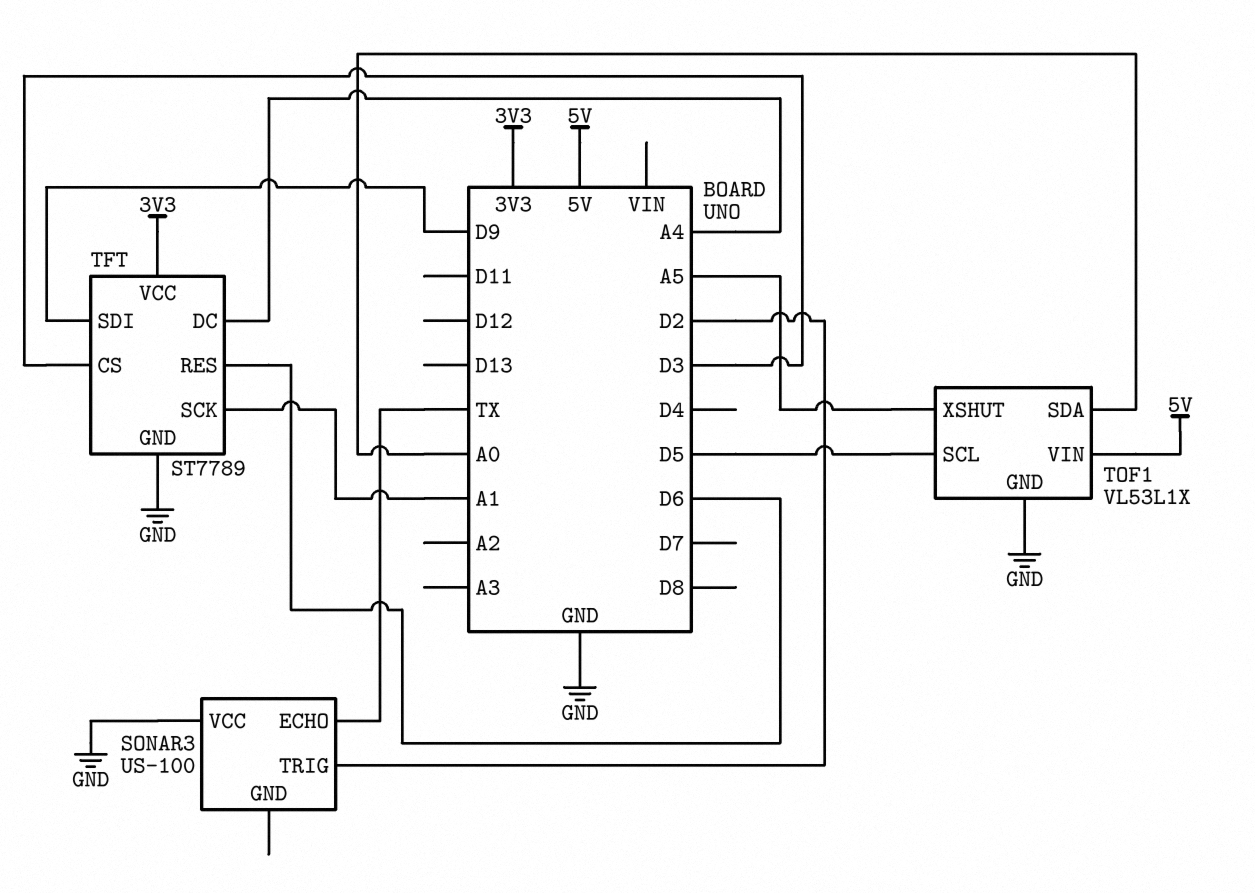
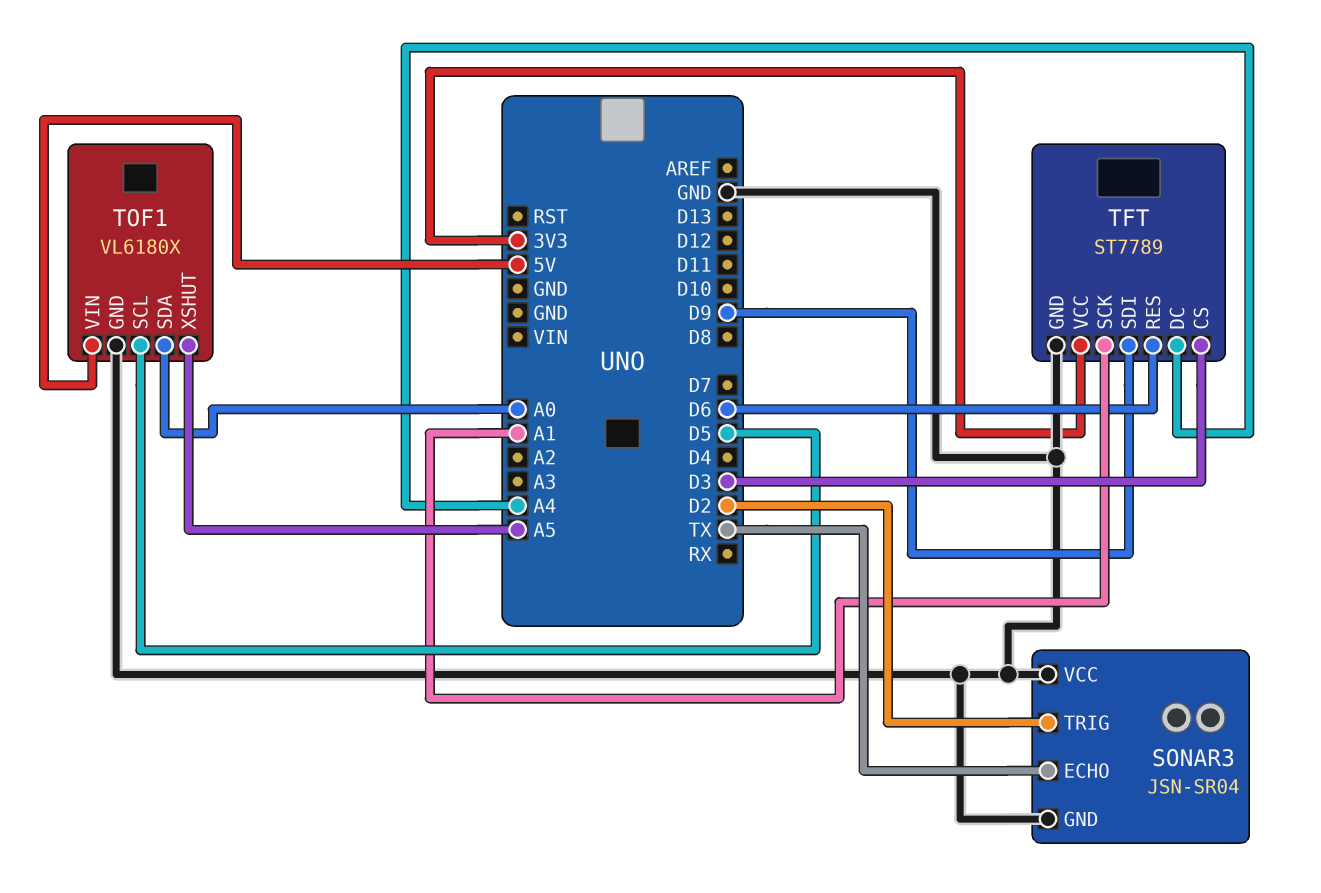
SONAR3: US-100 -> JSN-SR04
SONAR3 pin GND: none -> GND
TOF1: VL53L1X -> VL6180X

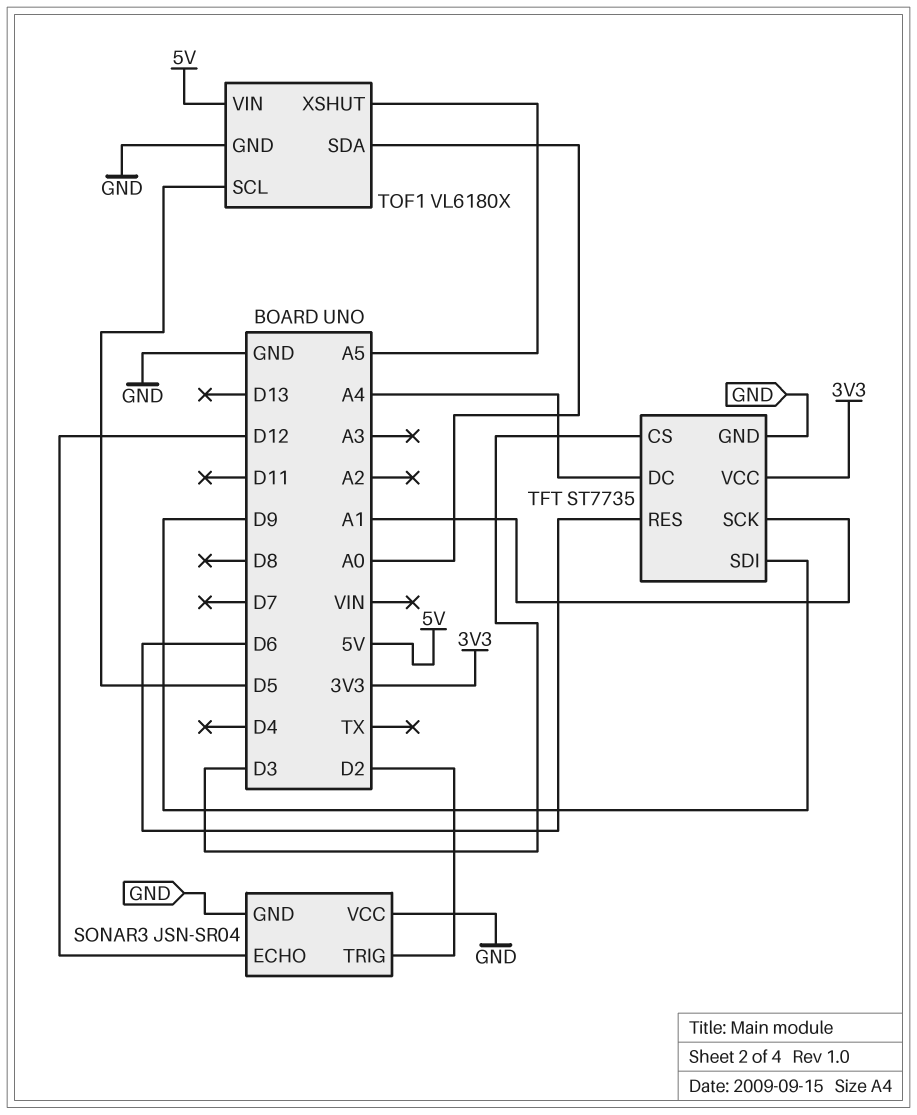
SONAR3 pin ECHO: TX -> D12
TFT: ST7789 -> ST7735

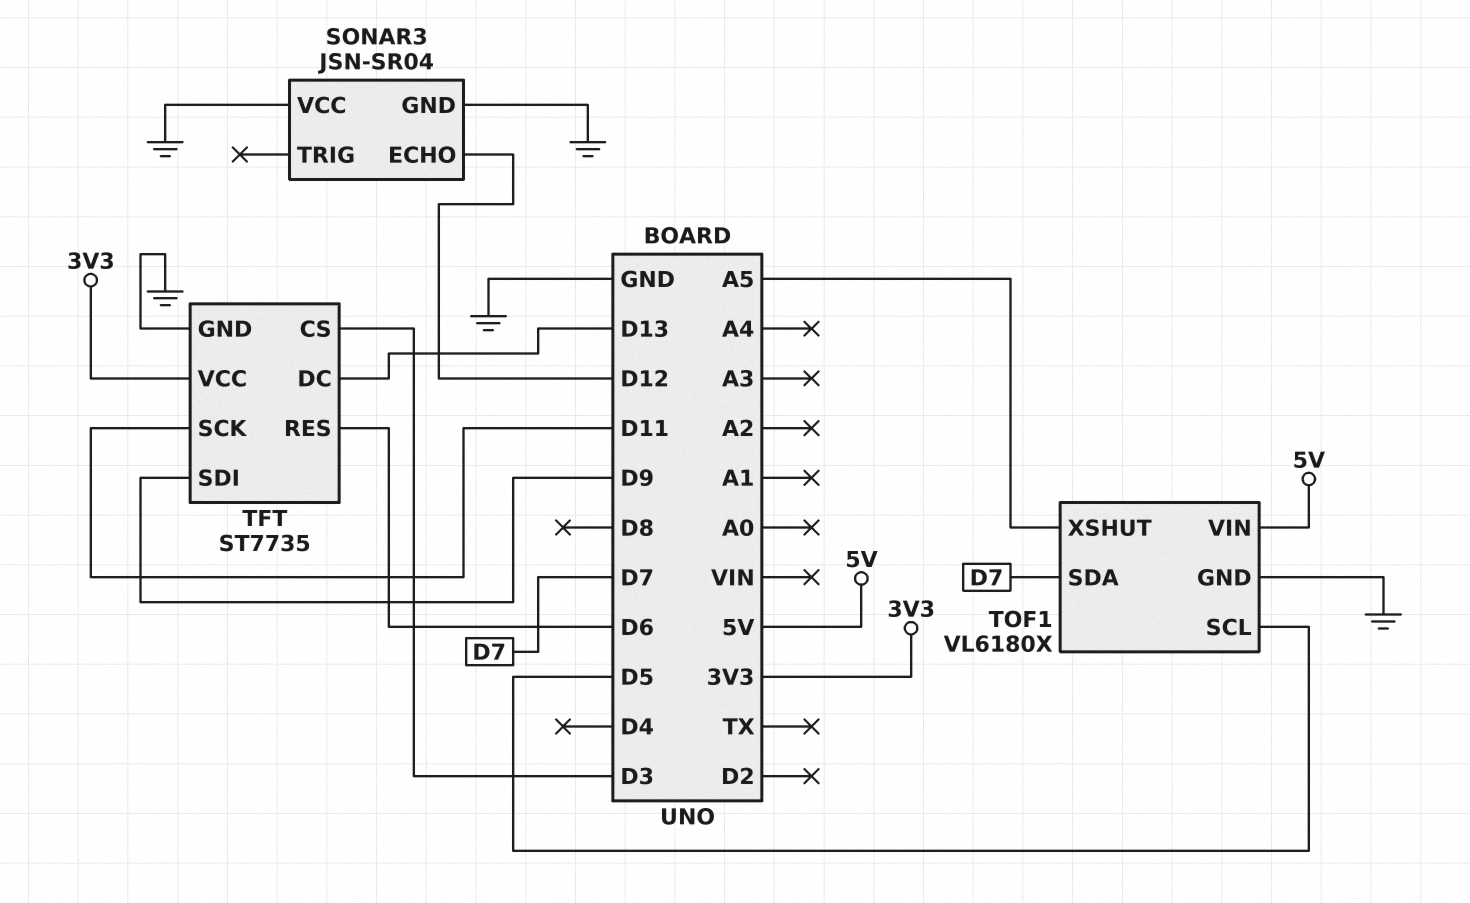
SONAR3 pin TRIG: D2 -> none
TFT pin DC: A4 -> D13
TFT pin SCK: A1 -> D11
TOF1 pin SDA: A0 -> D7

